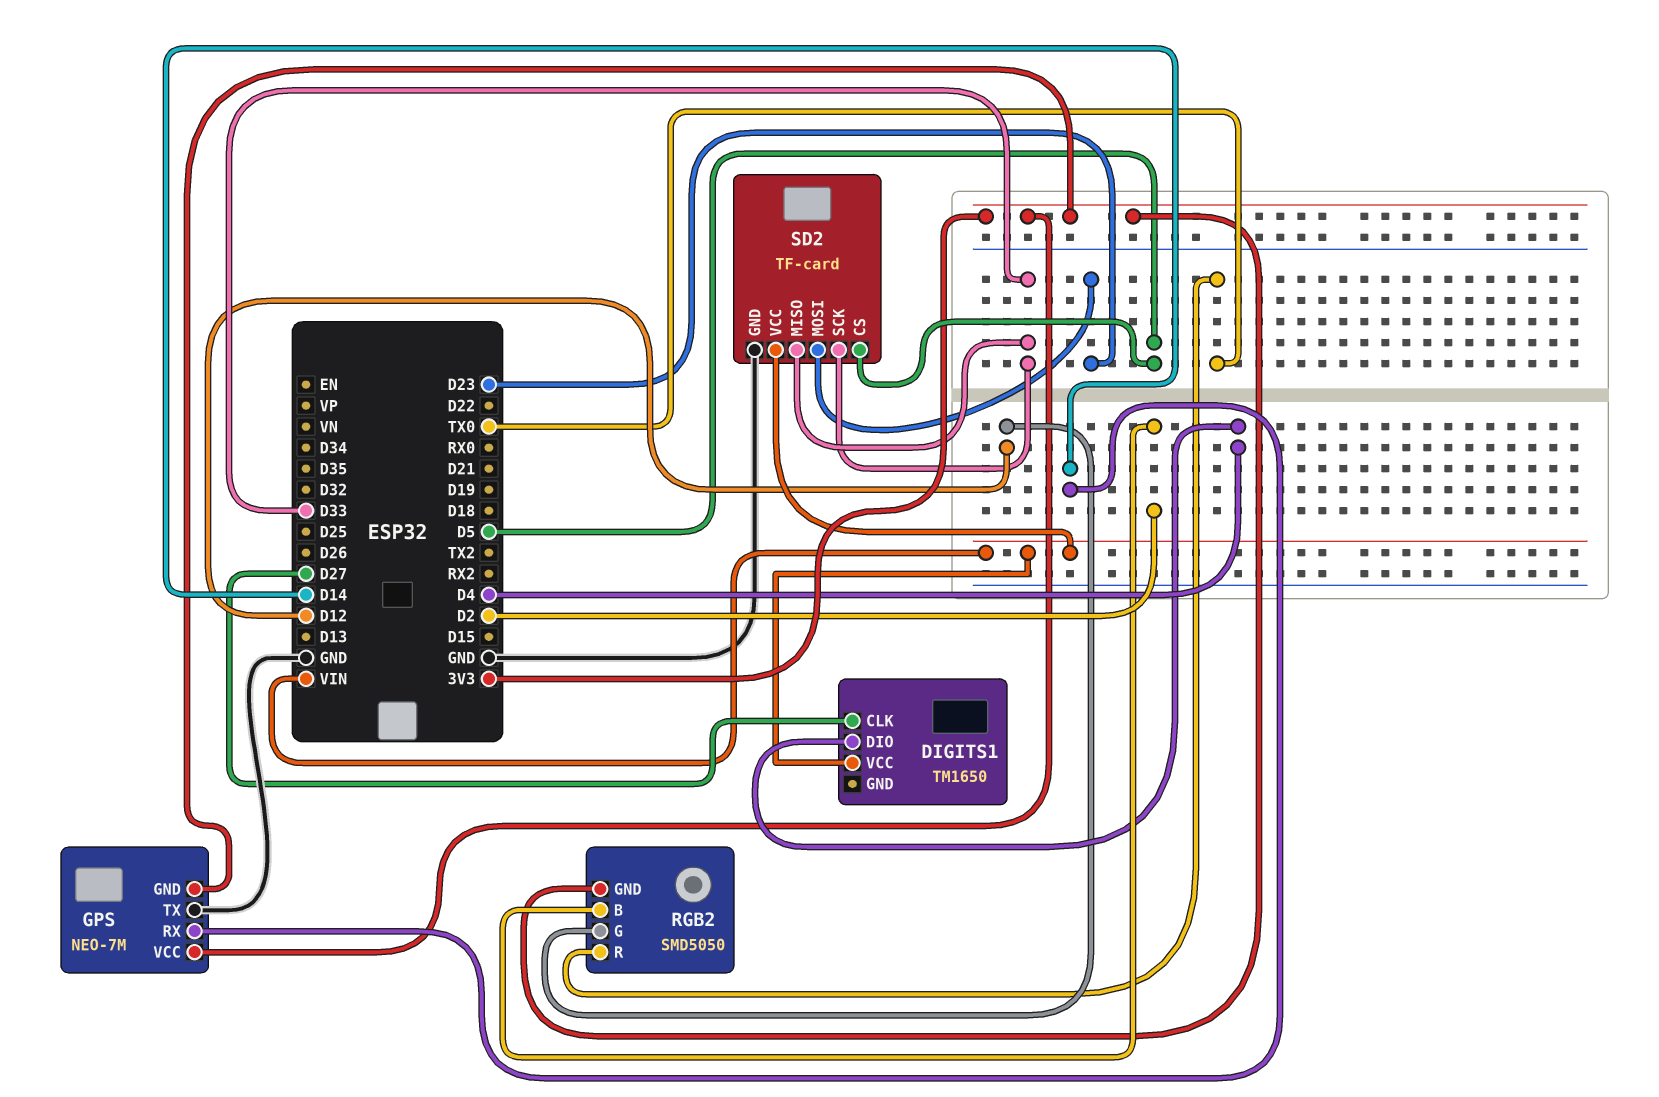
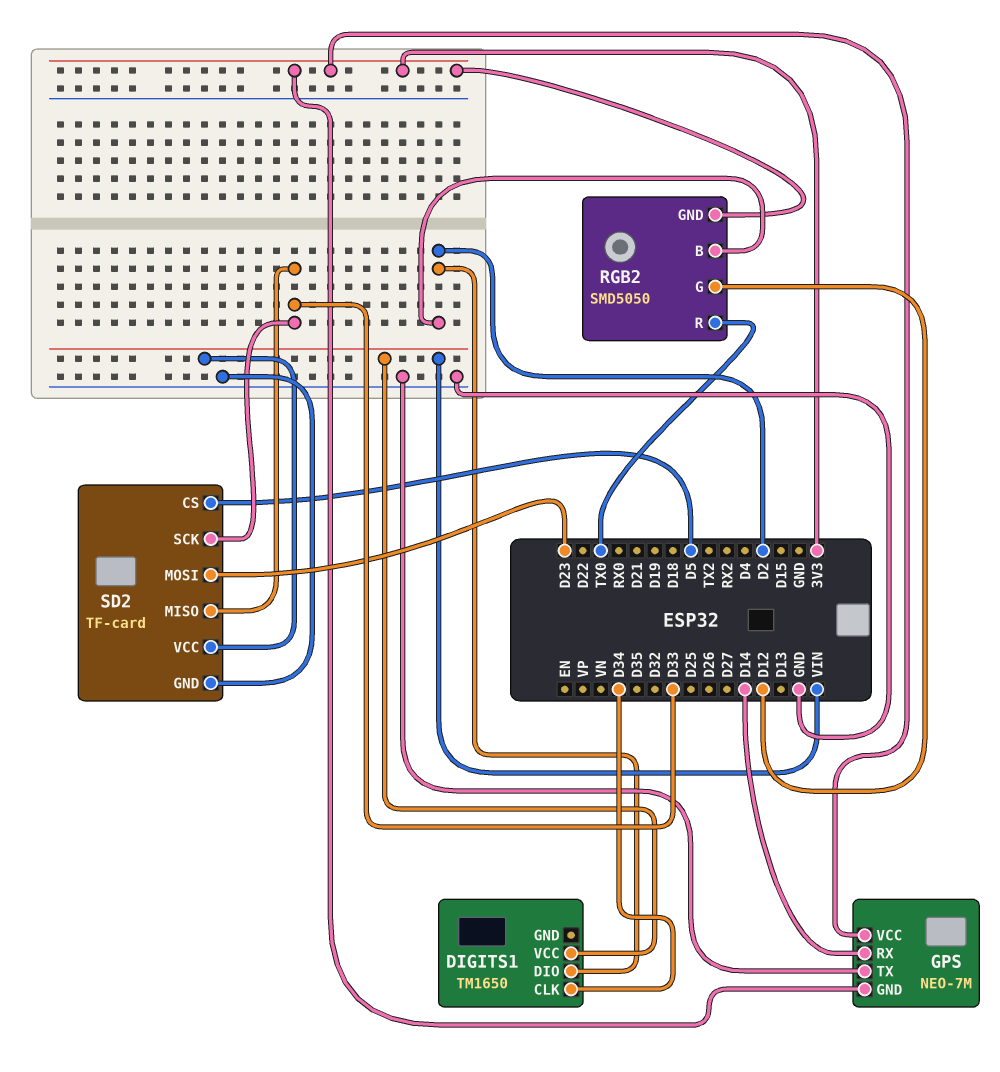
DIGITS1 pin CLK: D27 -> D34
DIGITS1 pin DIO: D4 -> D2

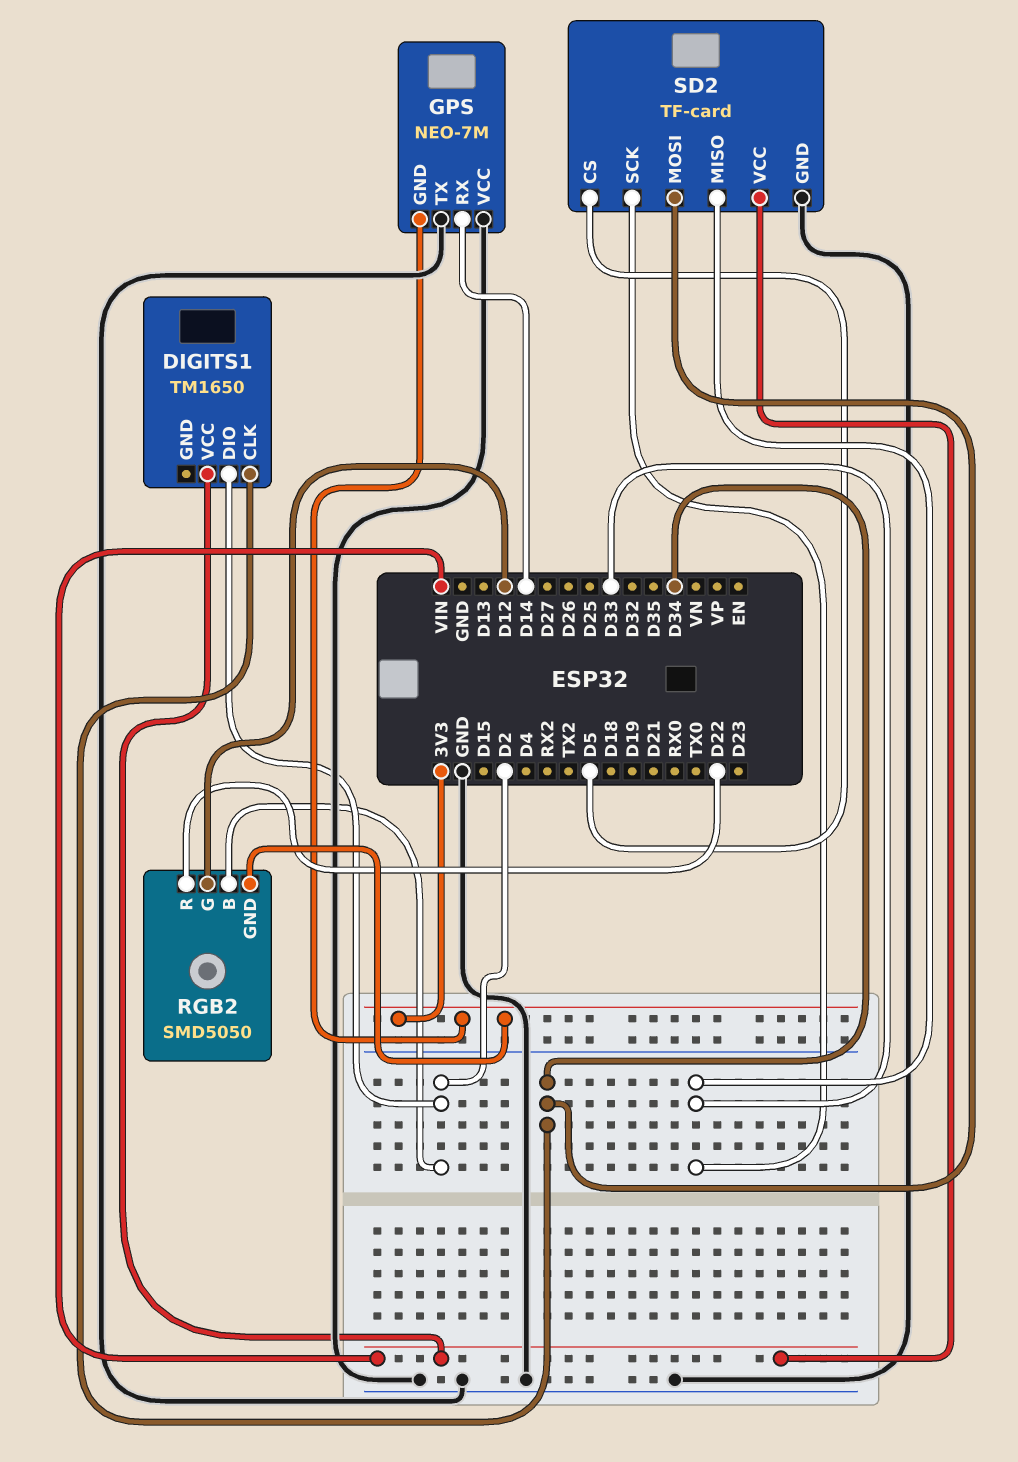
GPS pin VCC: 3V3 -> GND
RGB2 pin R: TX0 -> D22
SD2 pin MOSI: D23 -> D34

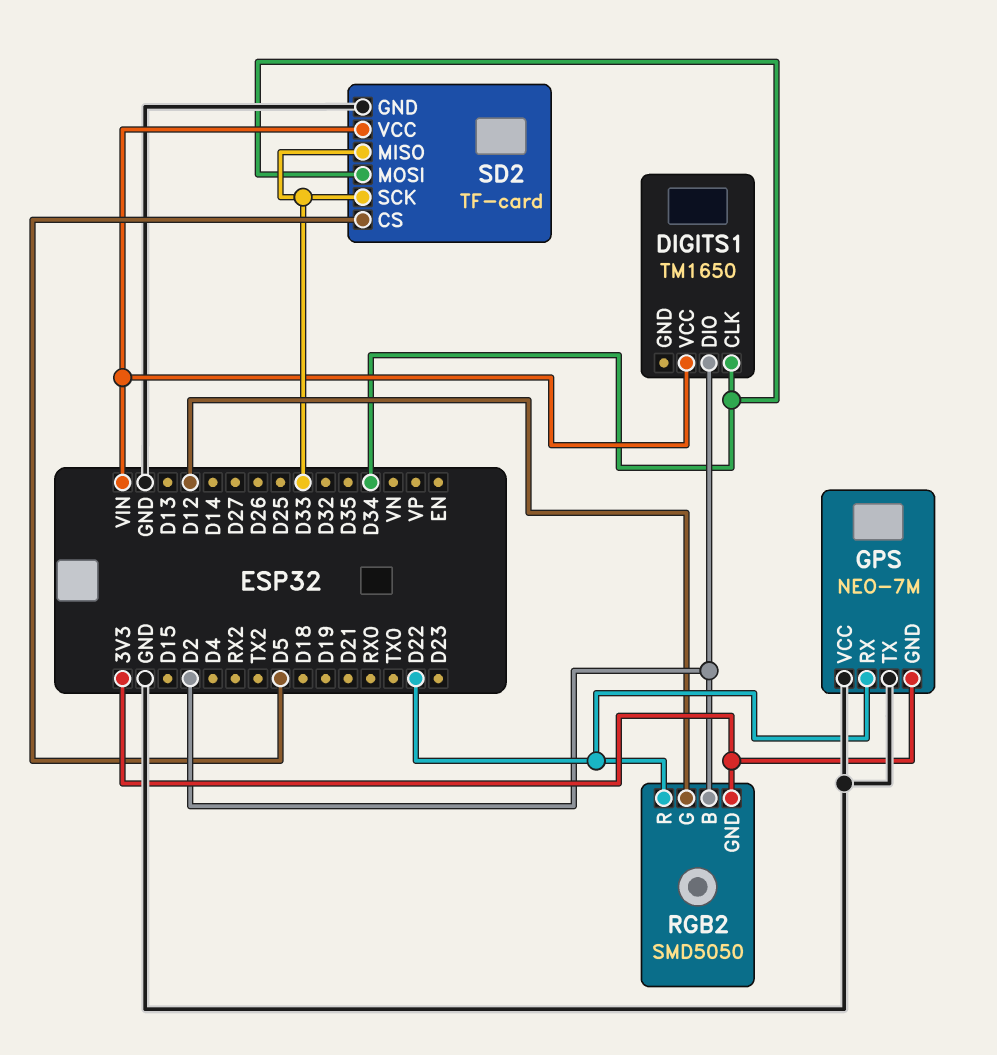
GPS pin RX: D14 -> D22

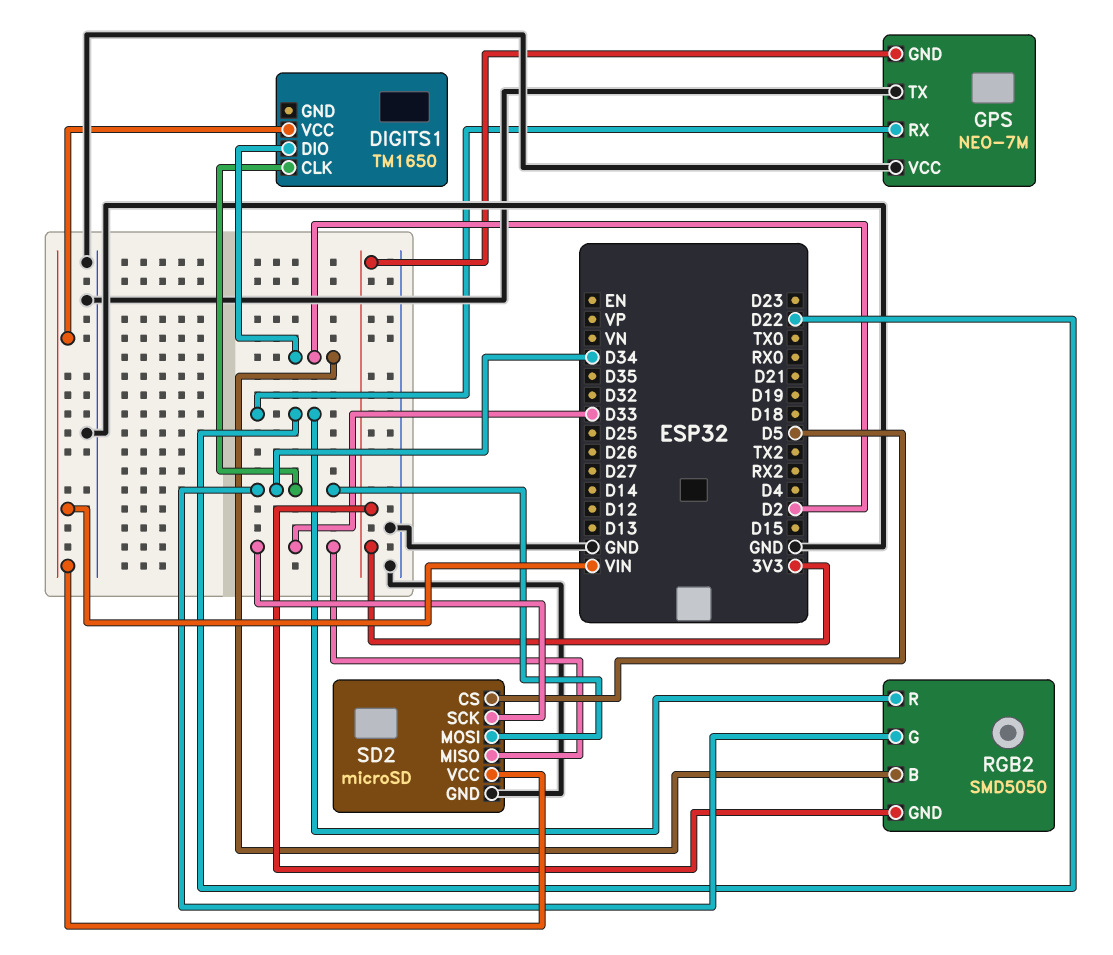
RGB2 pin G: D12 -> D34
SD2: TF-card -> microSD

